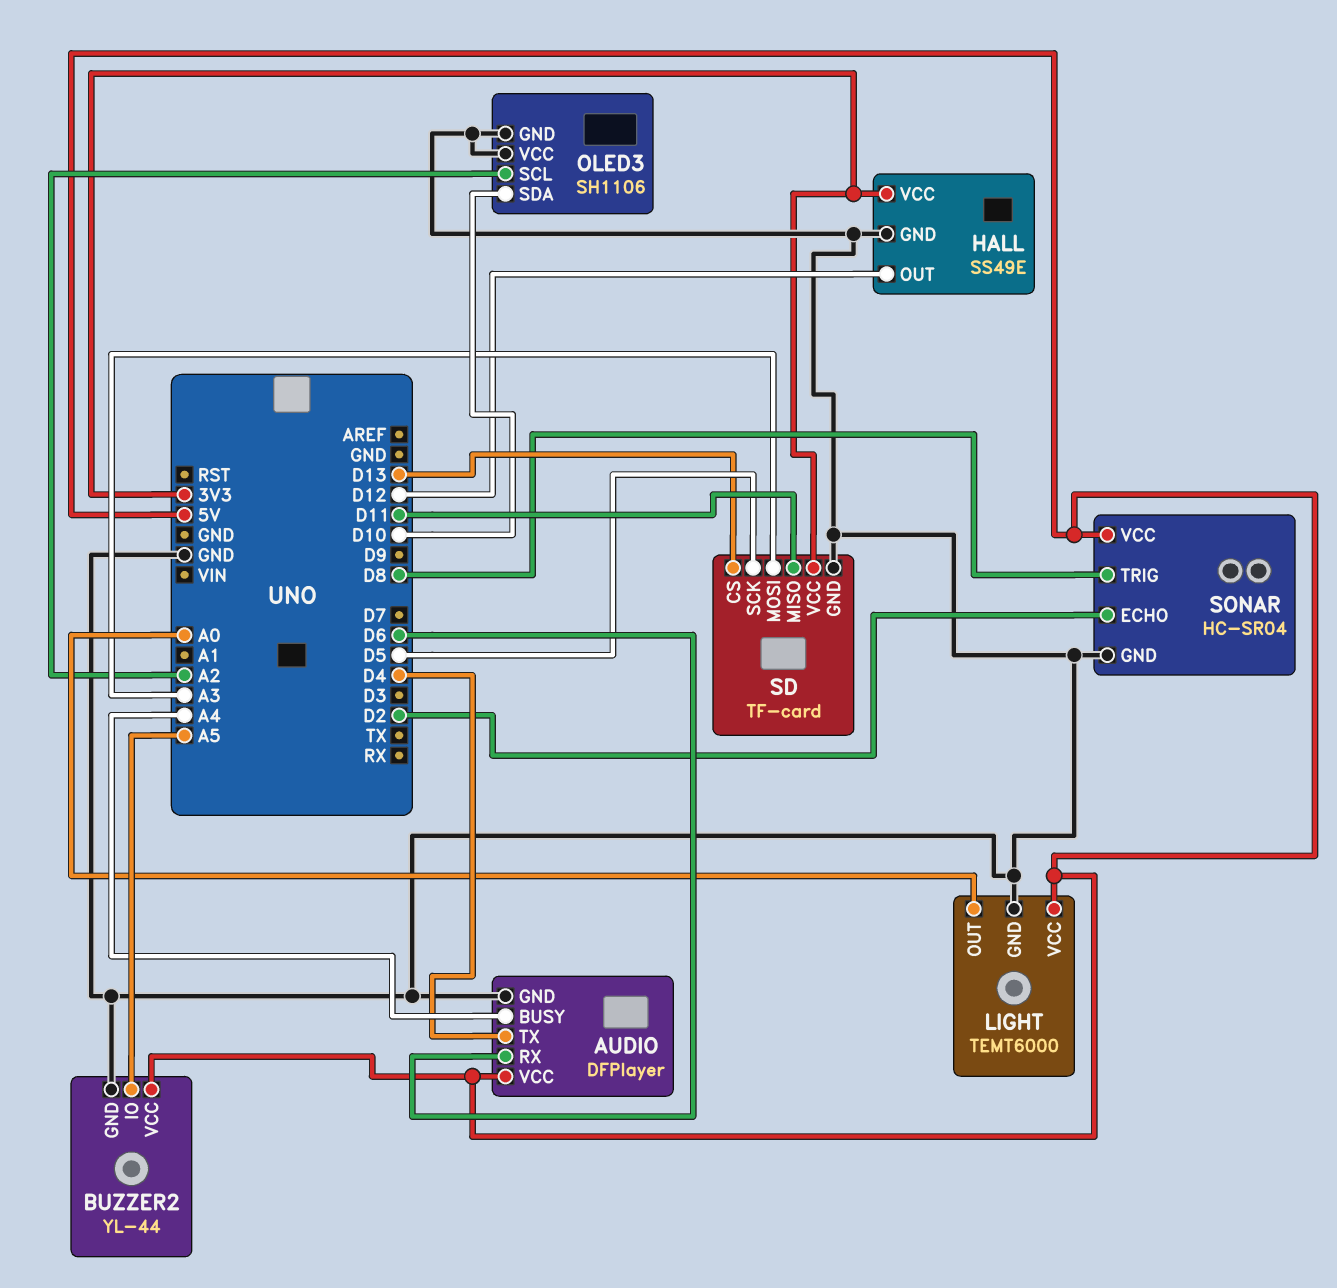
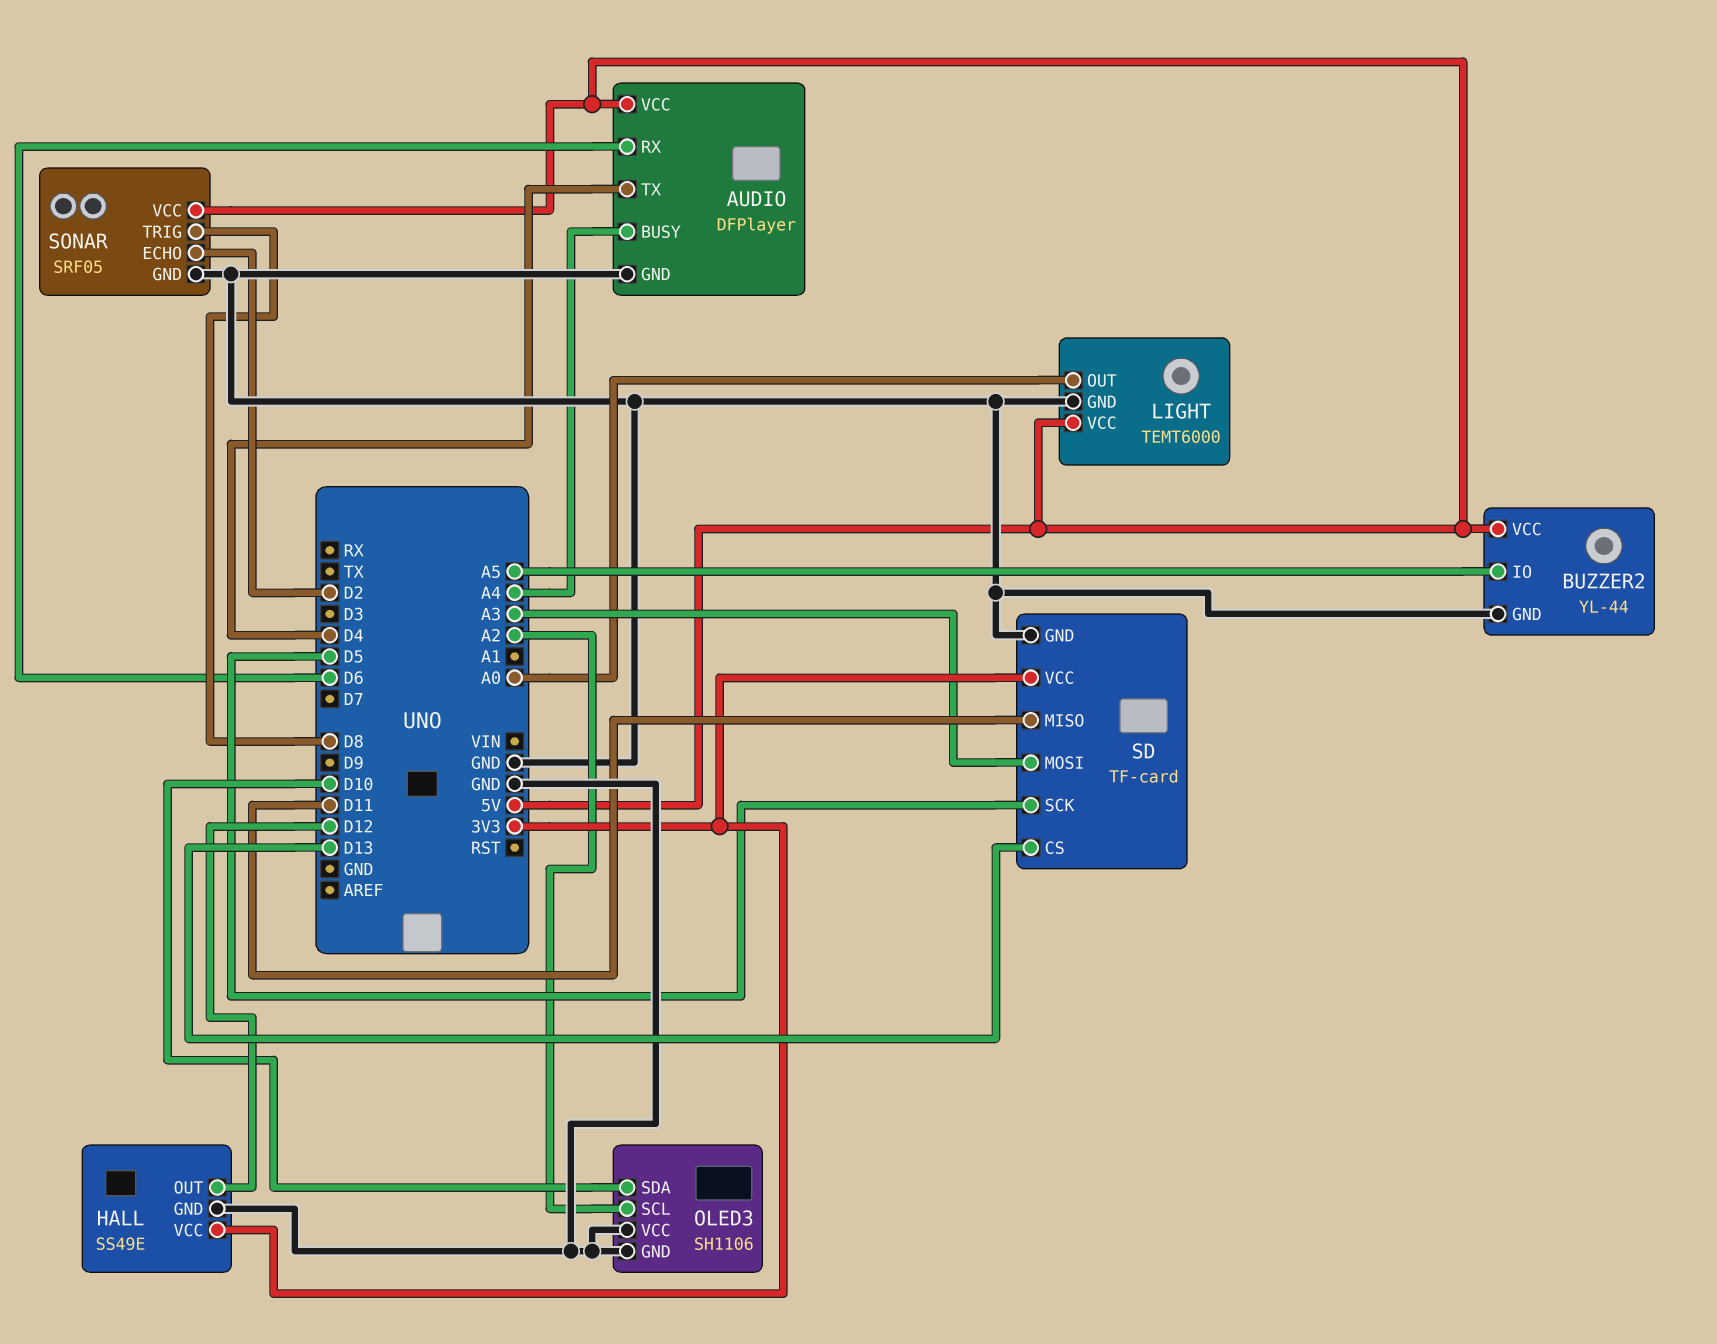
SONAR: HC-SR04 -> SRF05

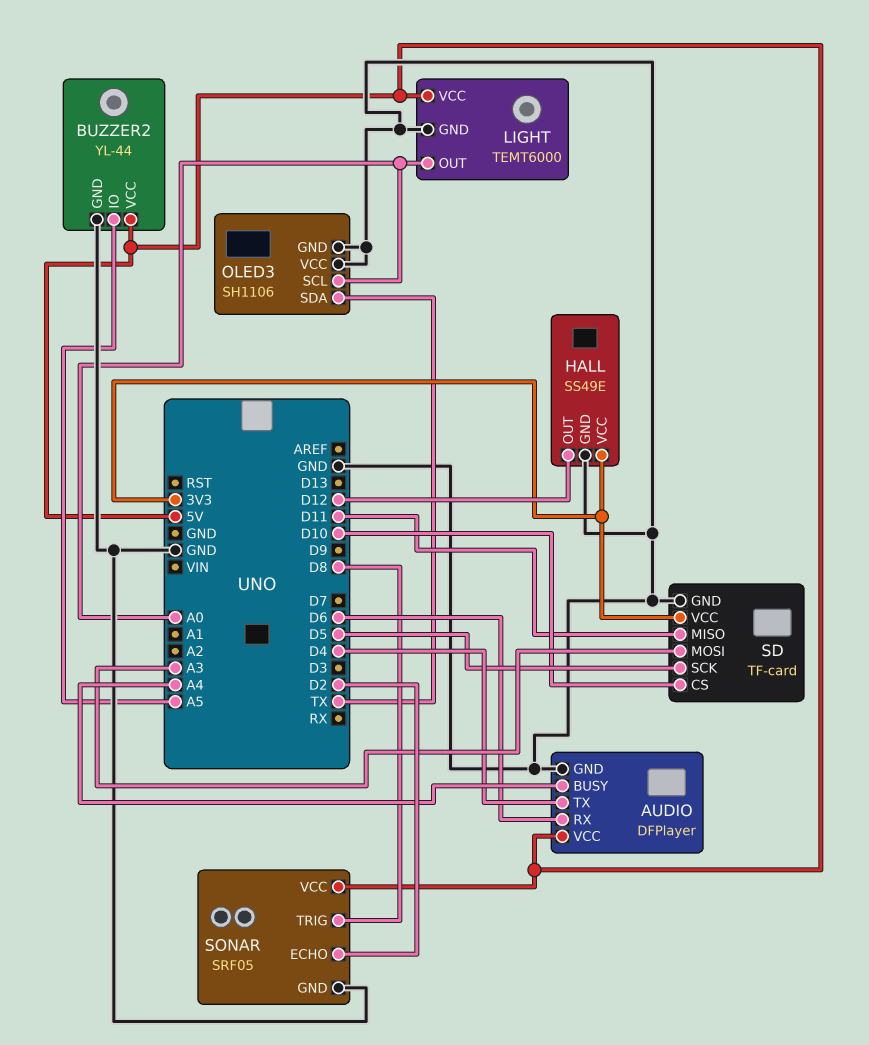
OLED3 pin SCL: A2 -> A0
OLED3 pin SDA: D10 -> TX
SD pin CS: D13 -> D10

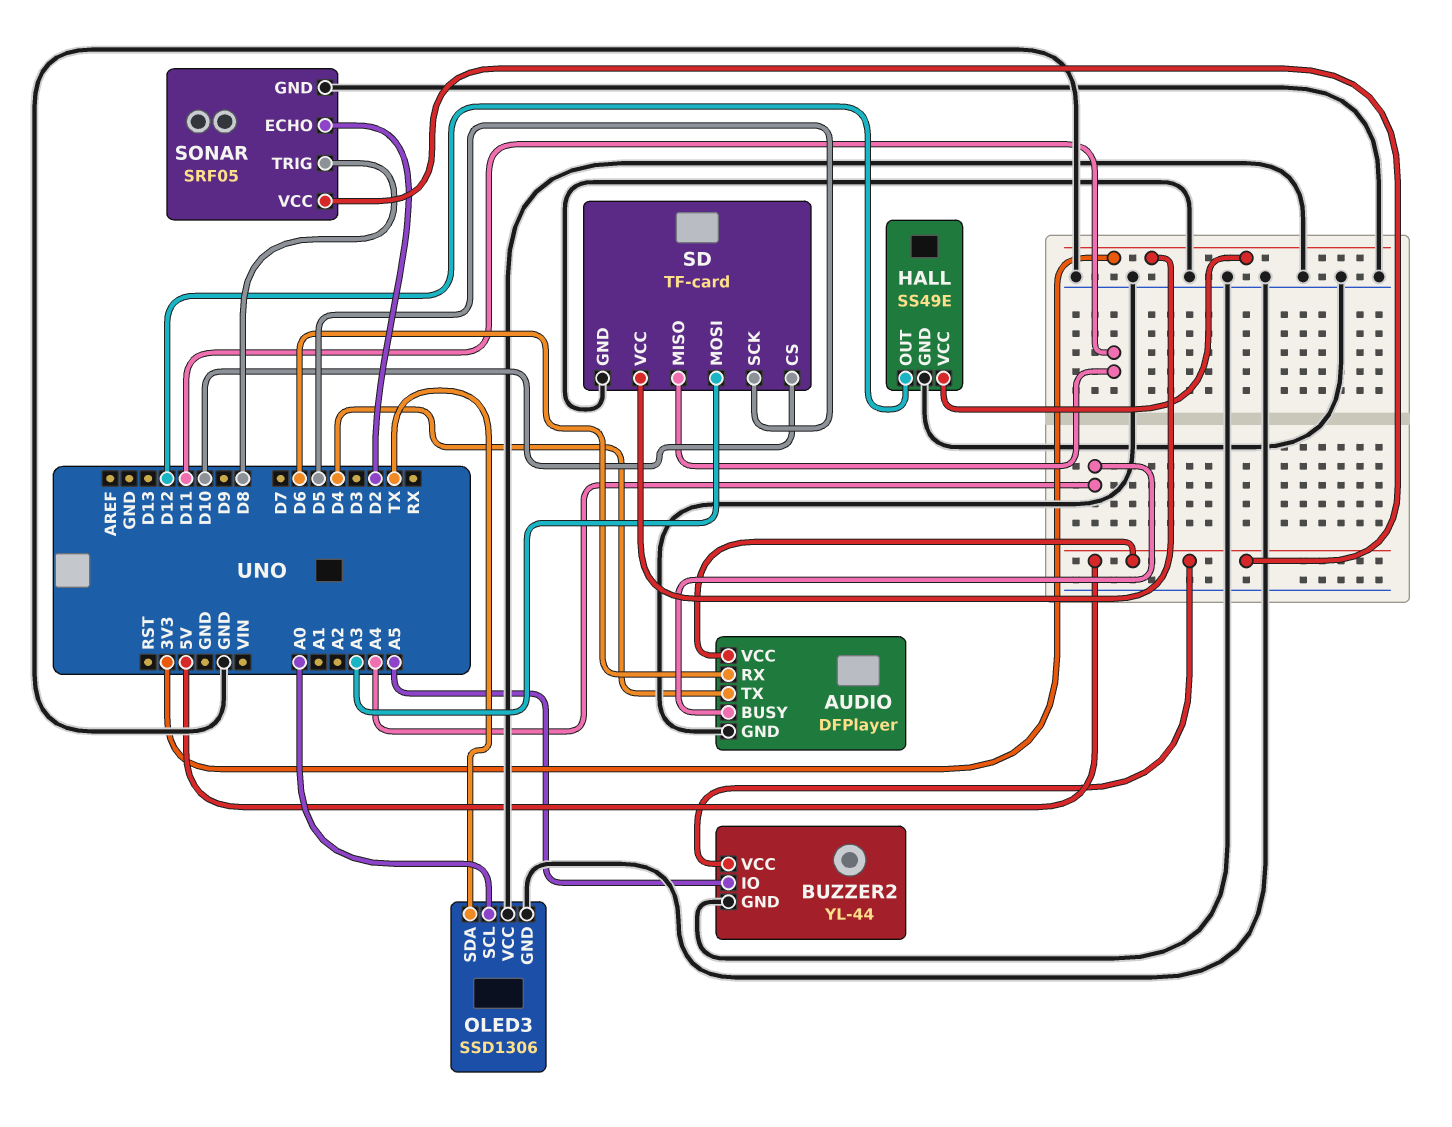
LIGHT: TEMT6000 -> none
LIGHT pin GND: GND -> none
LIGHT pin OUT: A0 -> none
LIGHT pin VCC: 5V -> none
OLED3: SH1106 -> SSD1306

